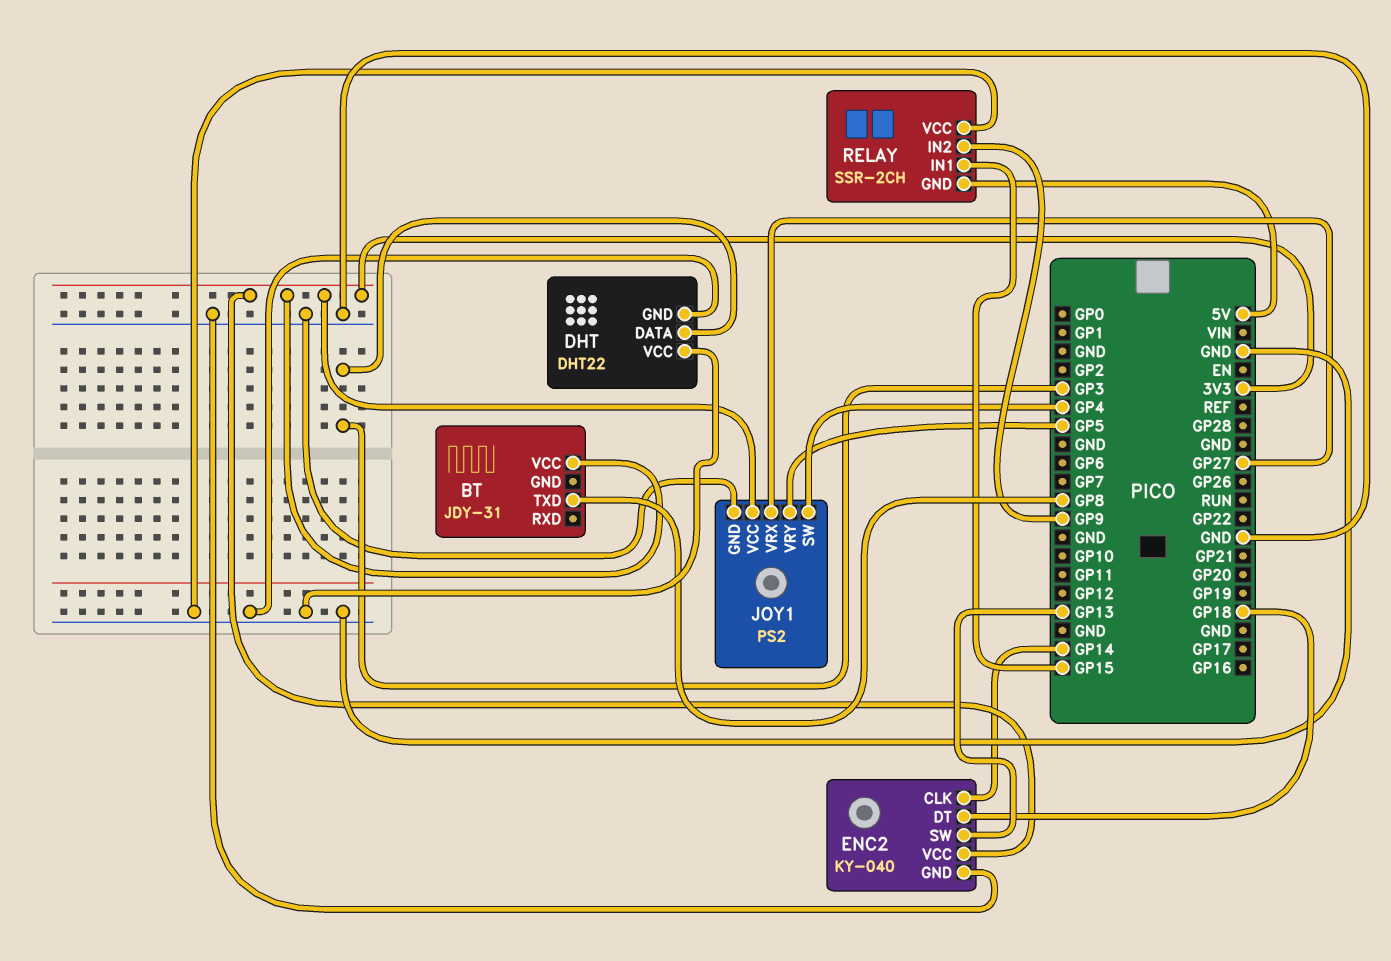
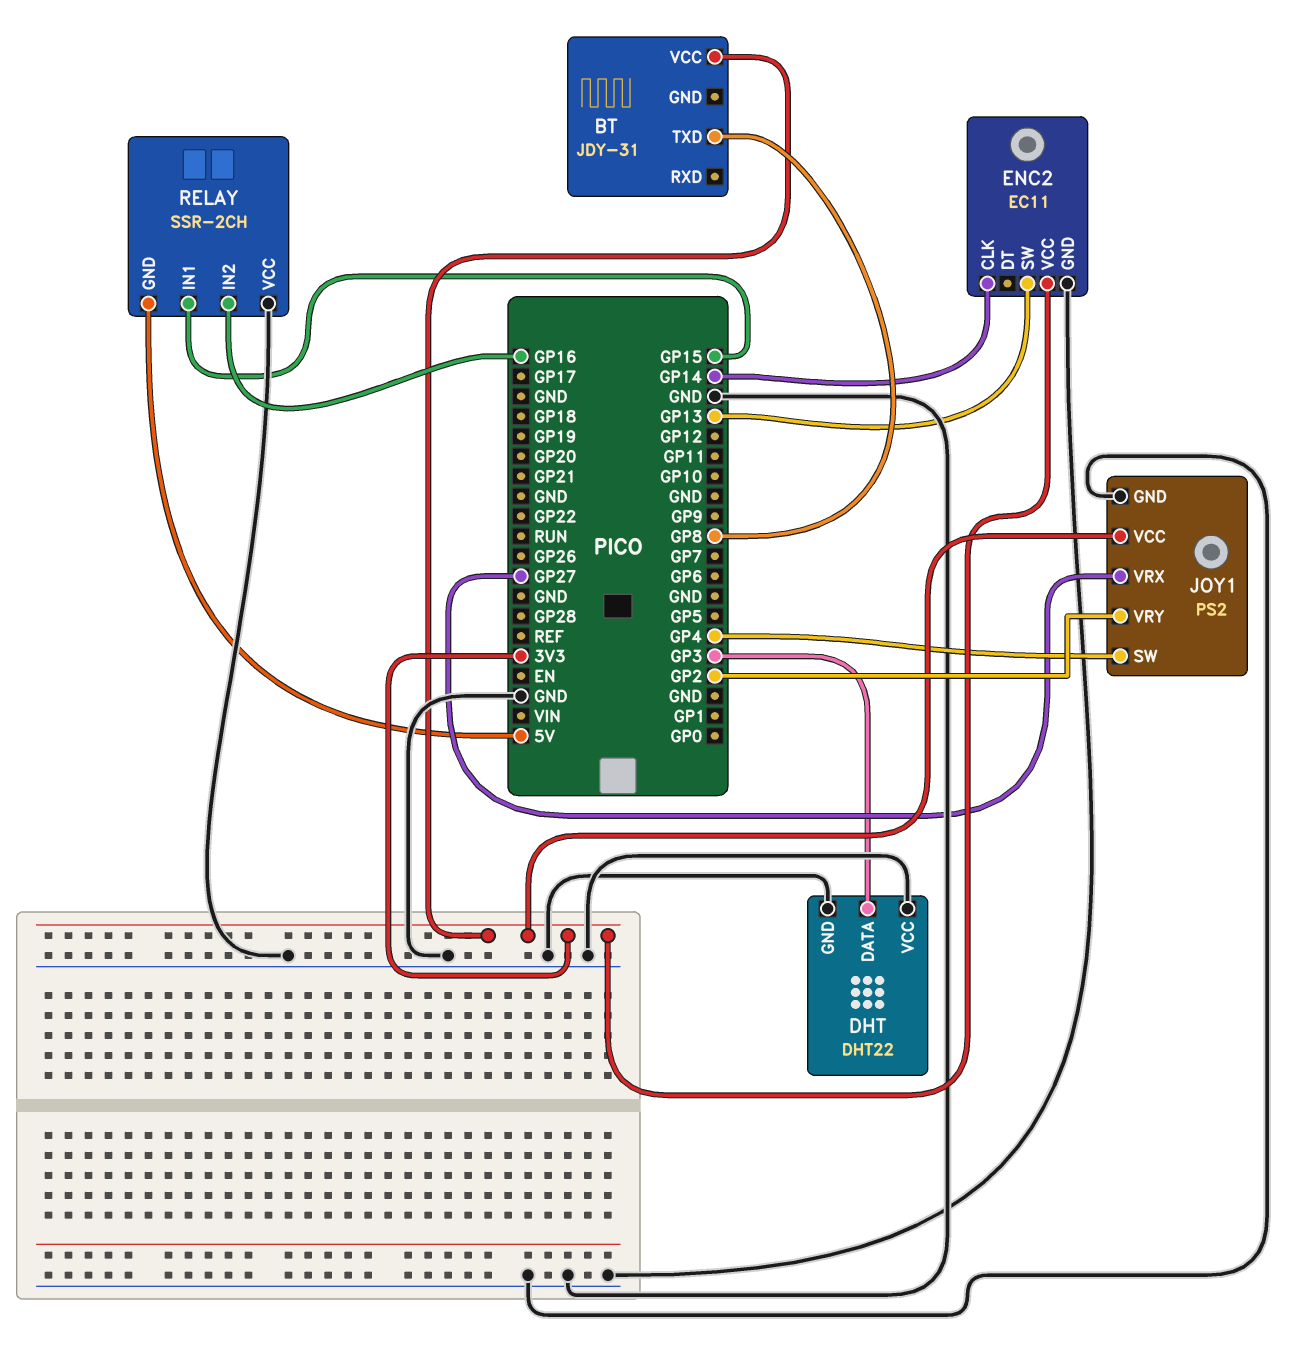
ENC2: KY-040 -> EC11
ENC2 pin DT: GP18 -> none
JOY1 pin VRY: GP5 -> GP2
RELAY pin IN2: GP9 -> GP16

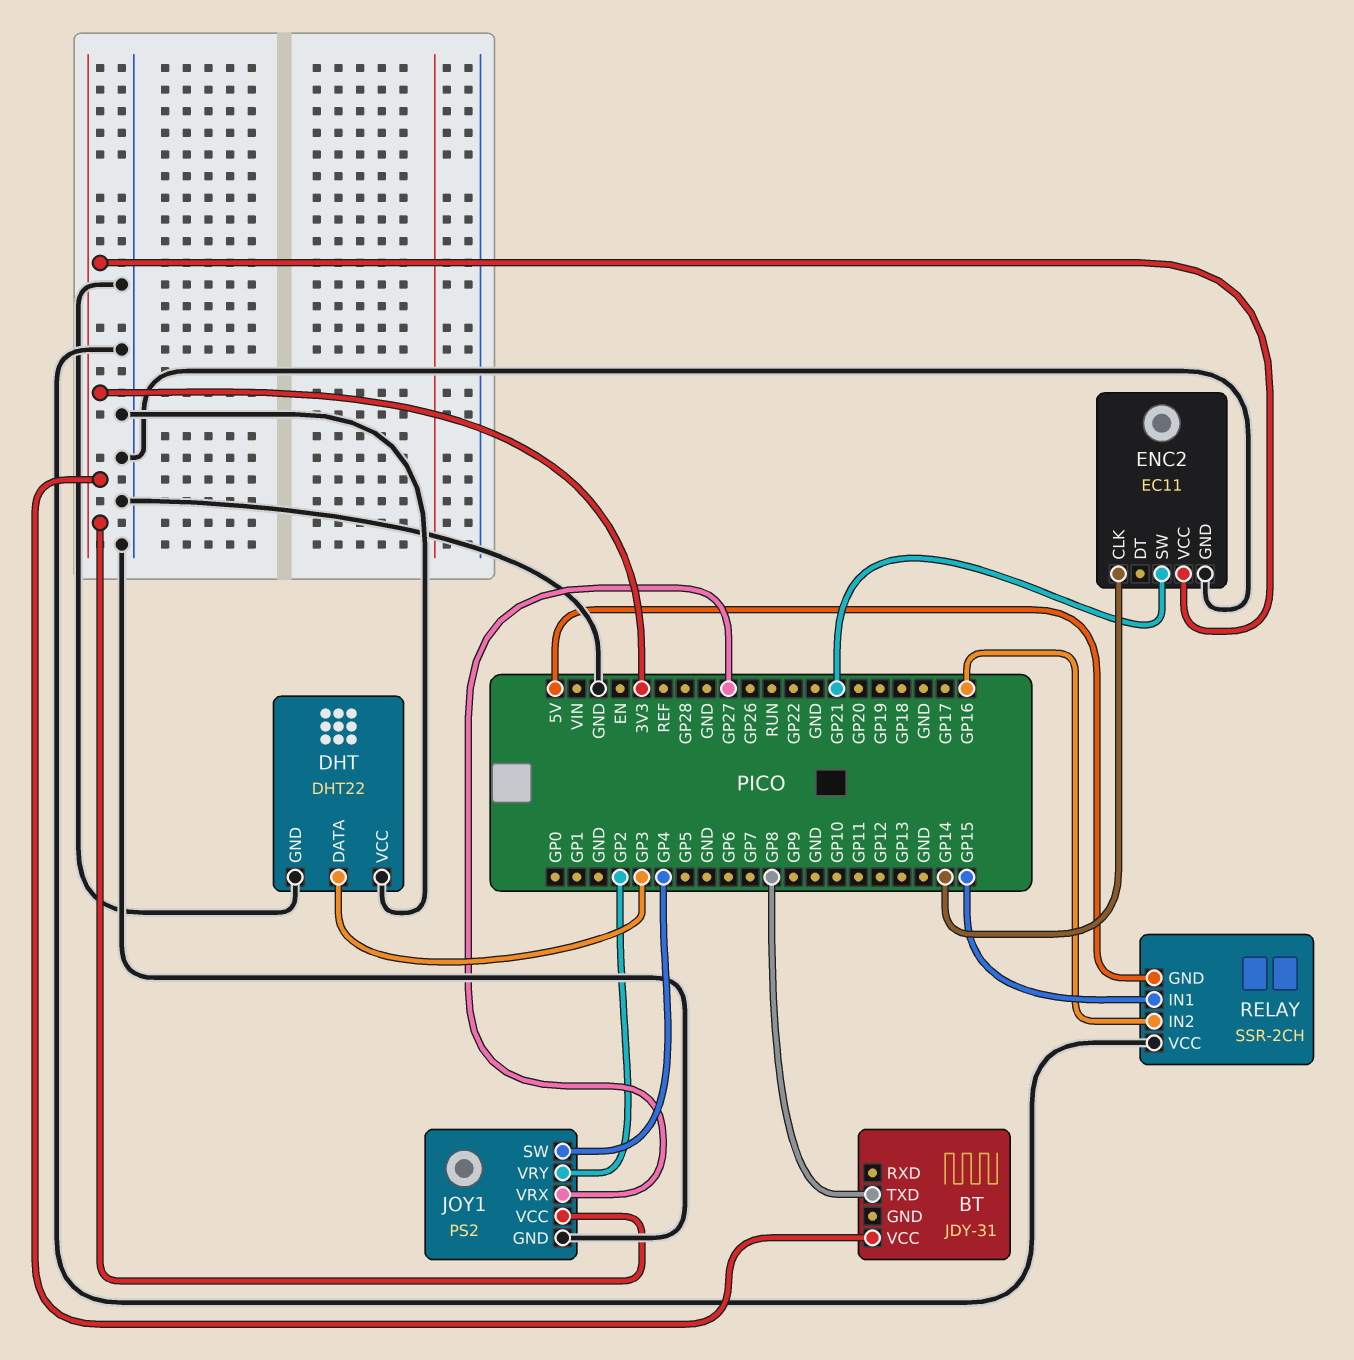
ENC2 pin SW: GP13 -> GP21

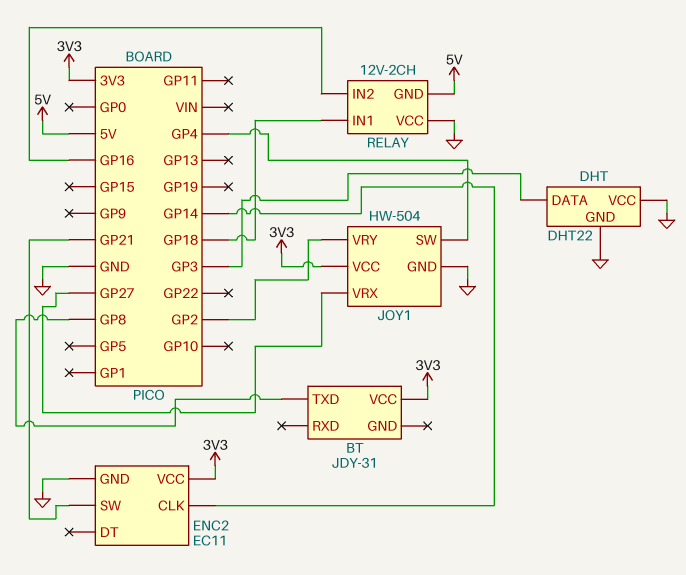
JOY1: PS2 -> HW-504
RELAY: SSR-2CH -> 12V-2CH
RELAY pin IN1: GP15 -> GP18

